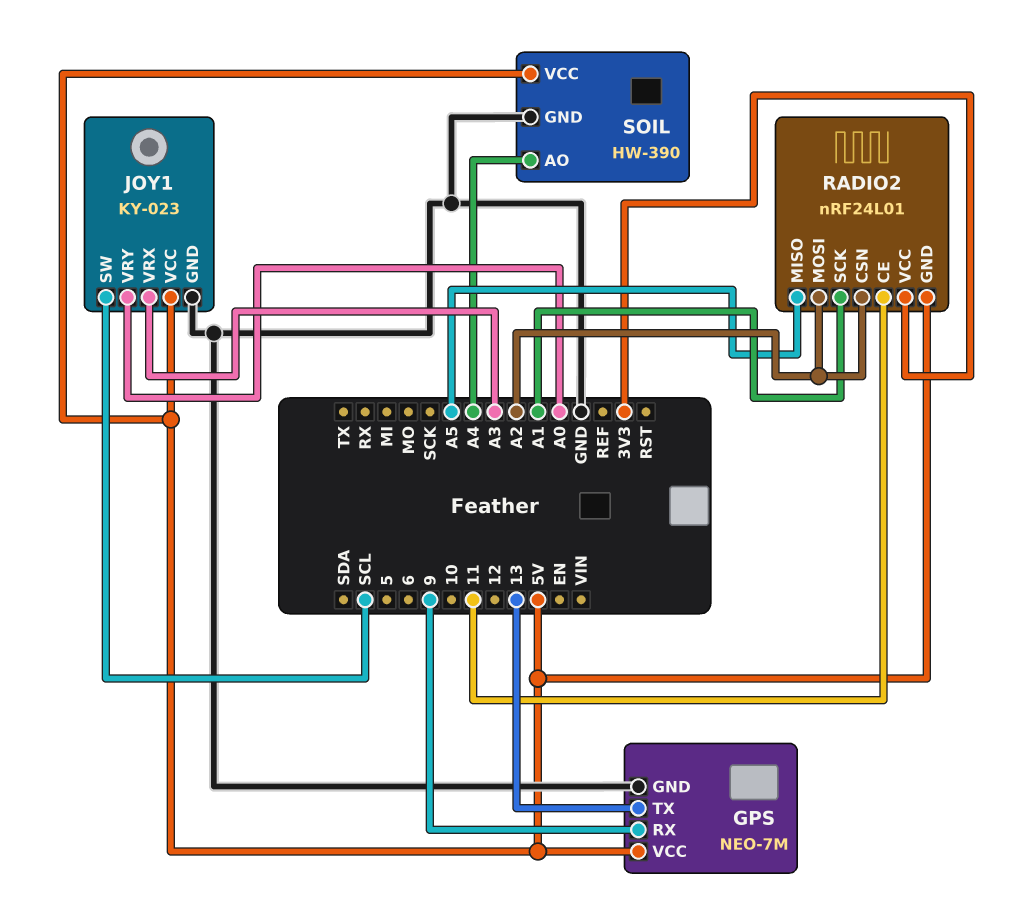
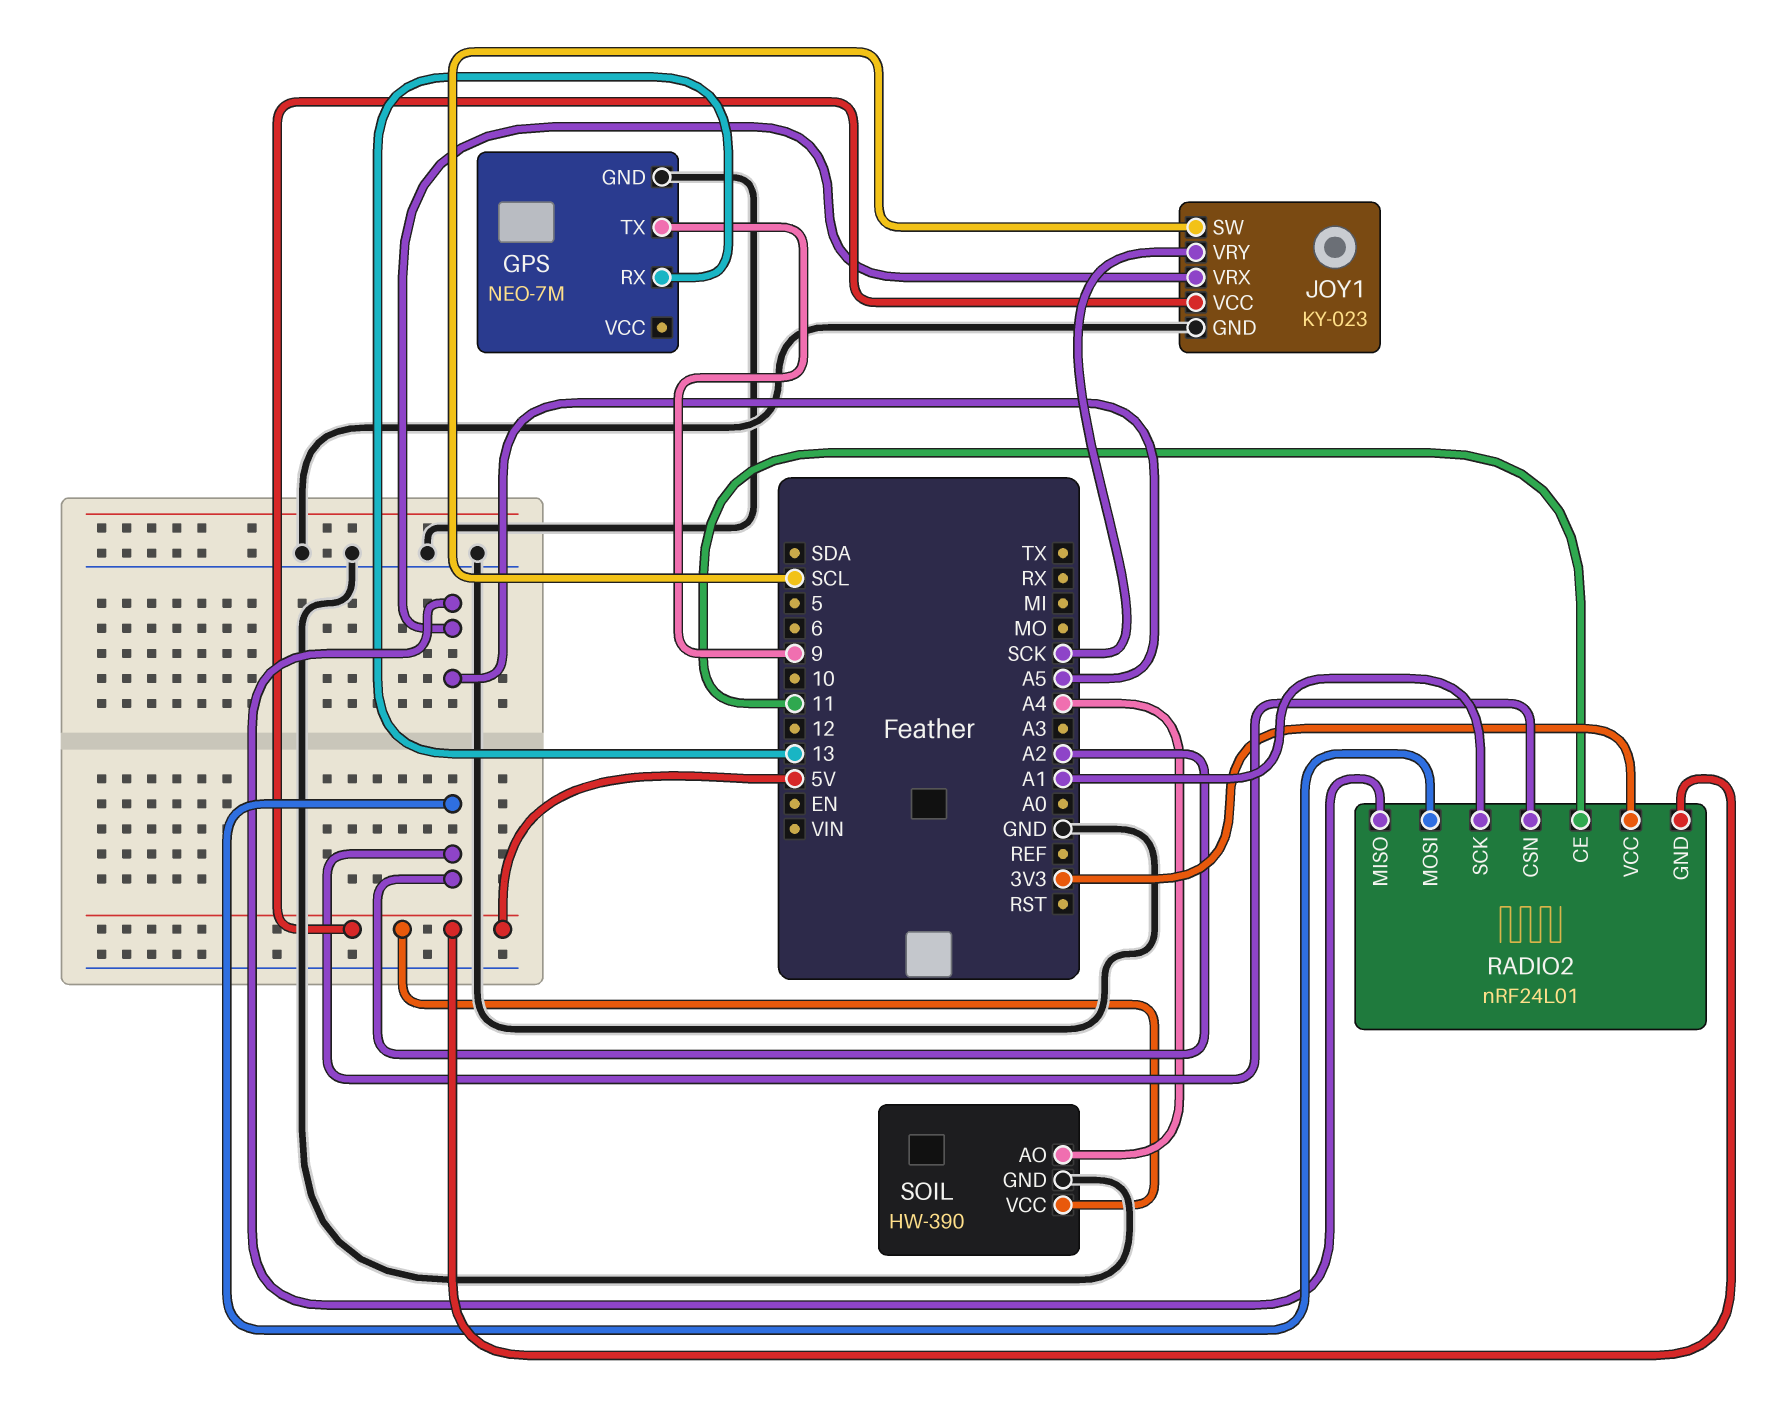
GPS pin RX: 9 -> 13
GPS pin TX: 13 -> 9
GPS pin VCC: 5V -> none
JOY1 pin VRX: A3 -> A5
JOY1 pin VRY: A0 -> SCK

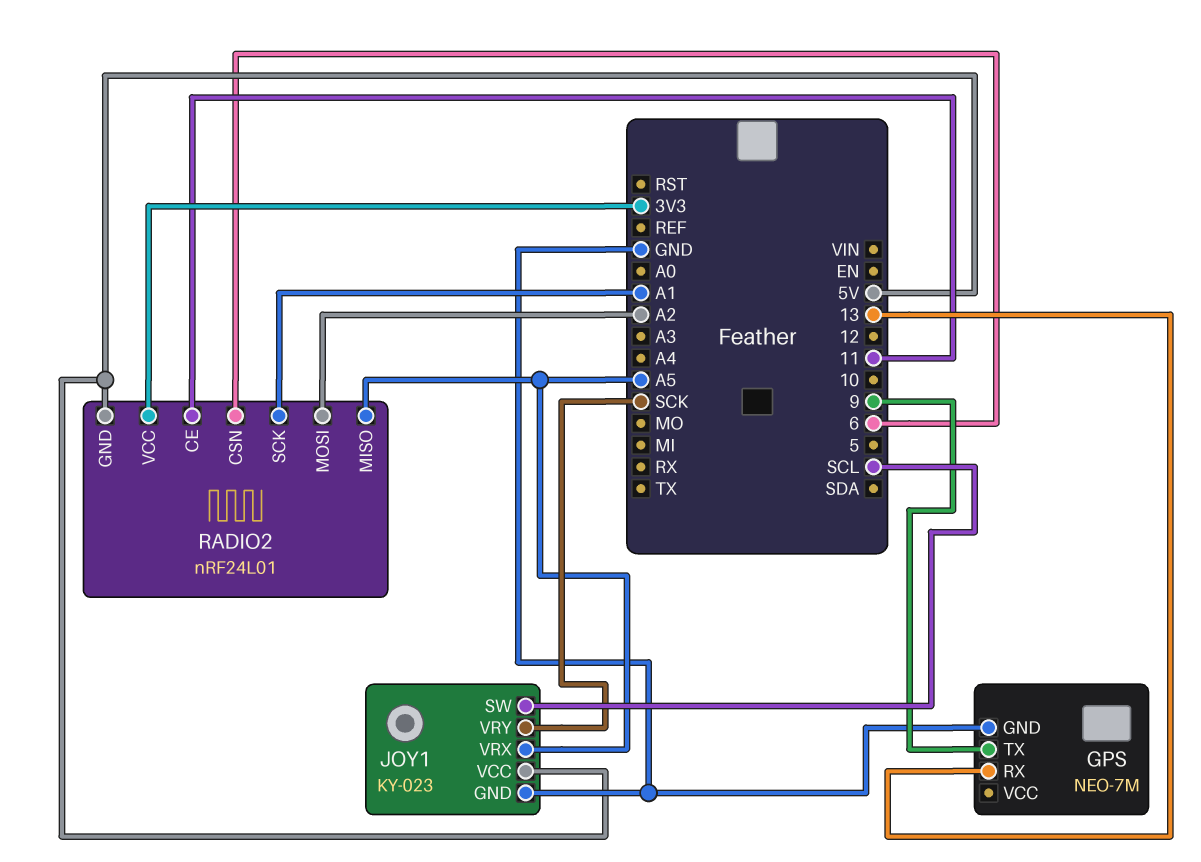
RADIO2 pin CSN: A2 -> 6
SOIL: HW-390 -> none
SOIL pin AO: A4 -> none
SOIL pin GND: GND -> none
SOIL pin VCC: 5V -> none

